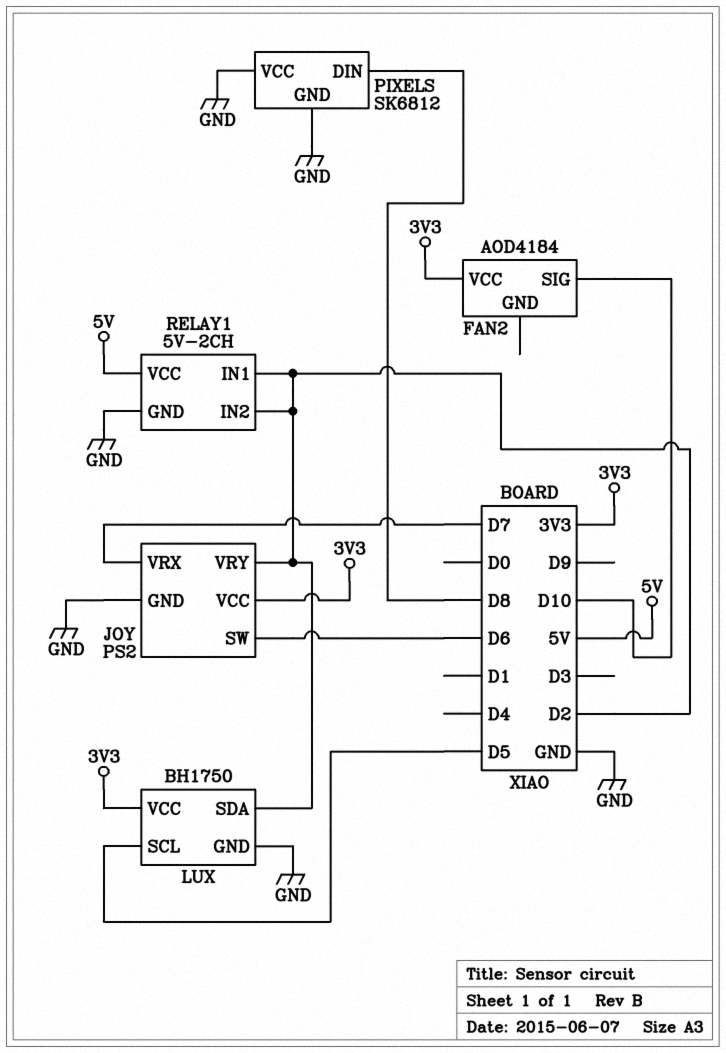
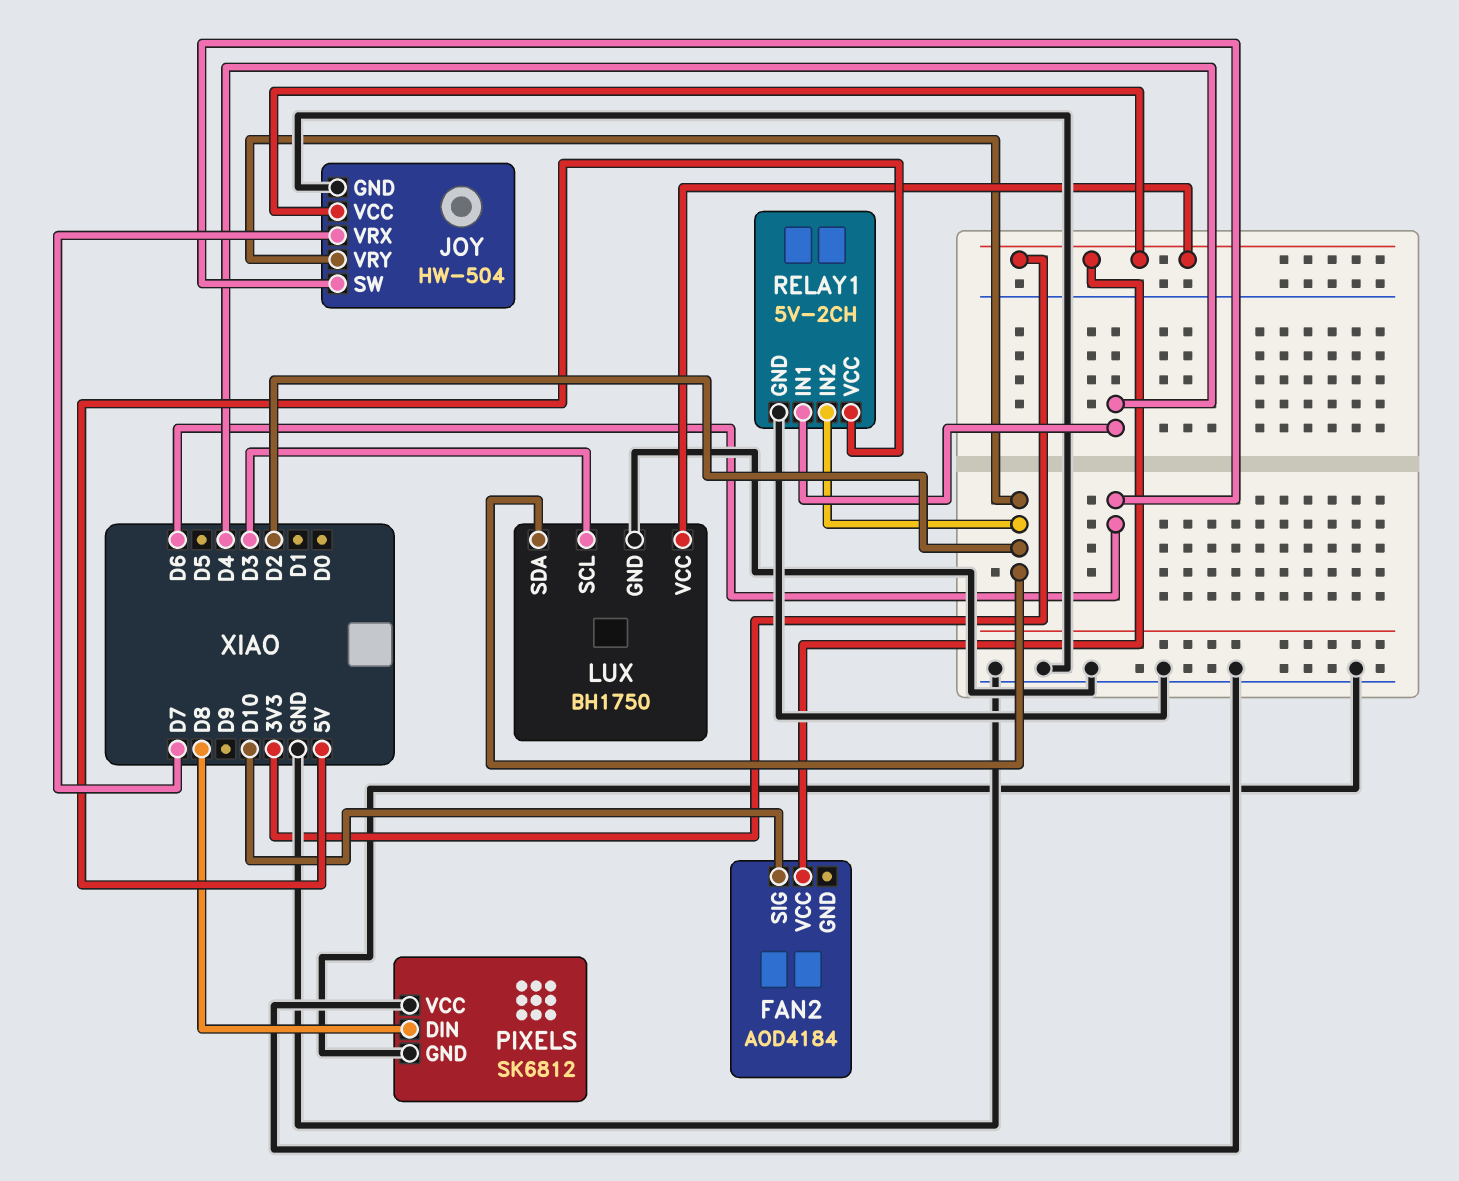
JOY: PS2 -> HW-504
LUX pin SCL: D5 -> D3
RELAY1 pin IN1: D2 -> D4

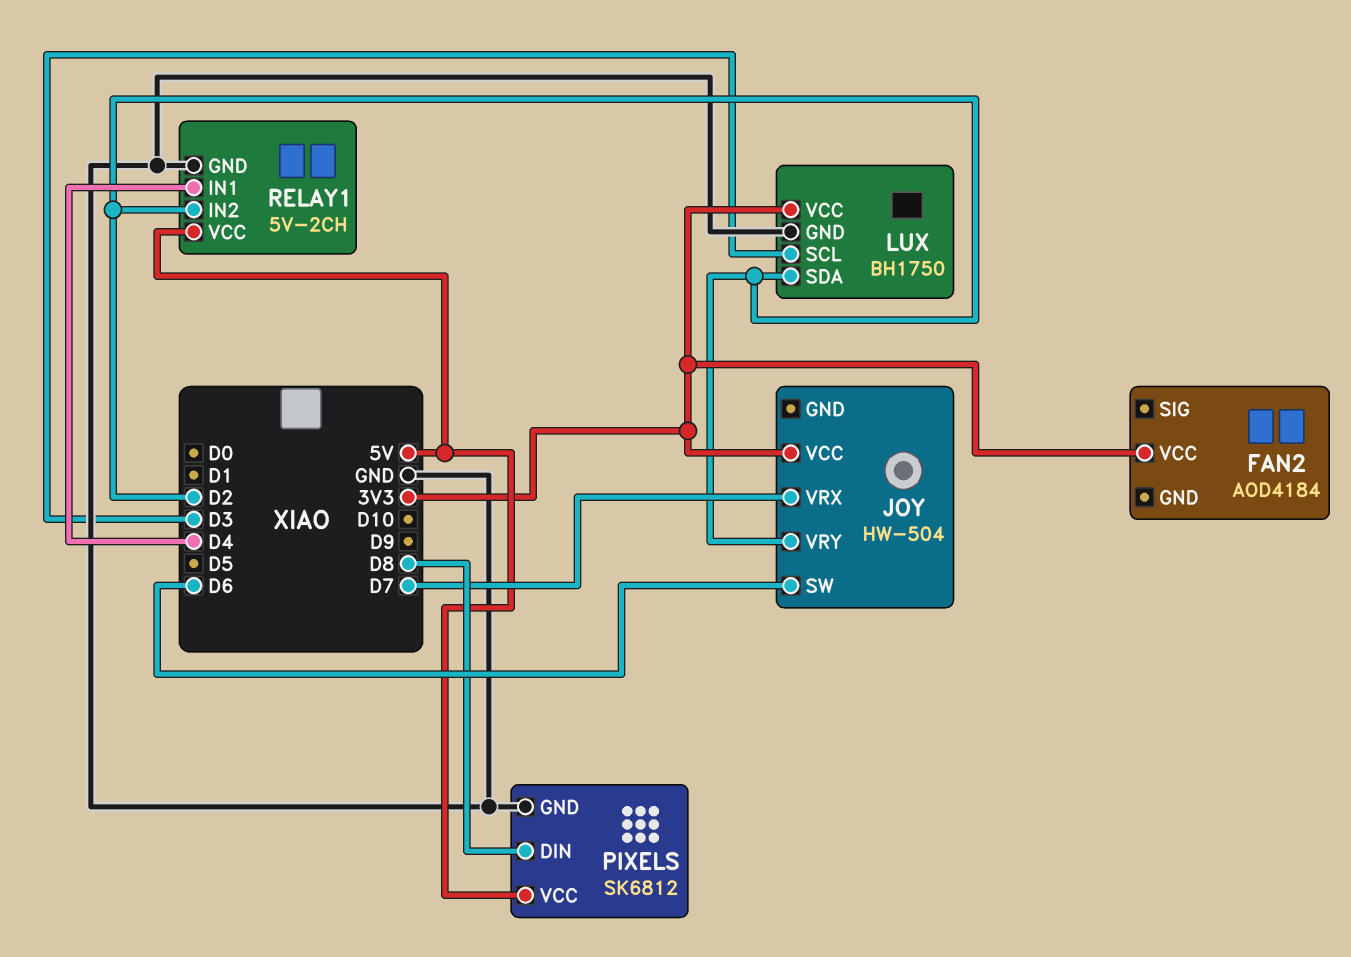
FAN2 pin SIG: D10 -> none
JOY pin GND: GND -> none
PIXELS pin VCC: GND -> 5V

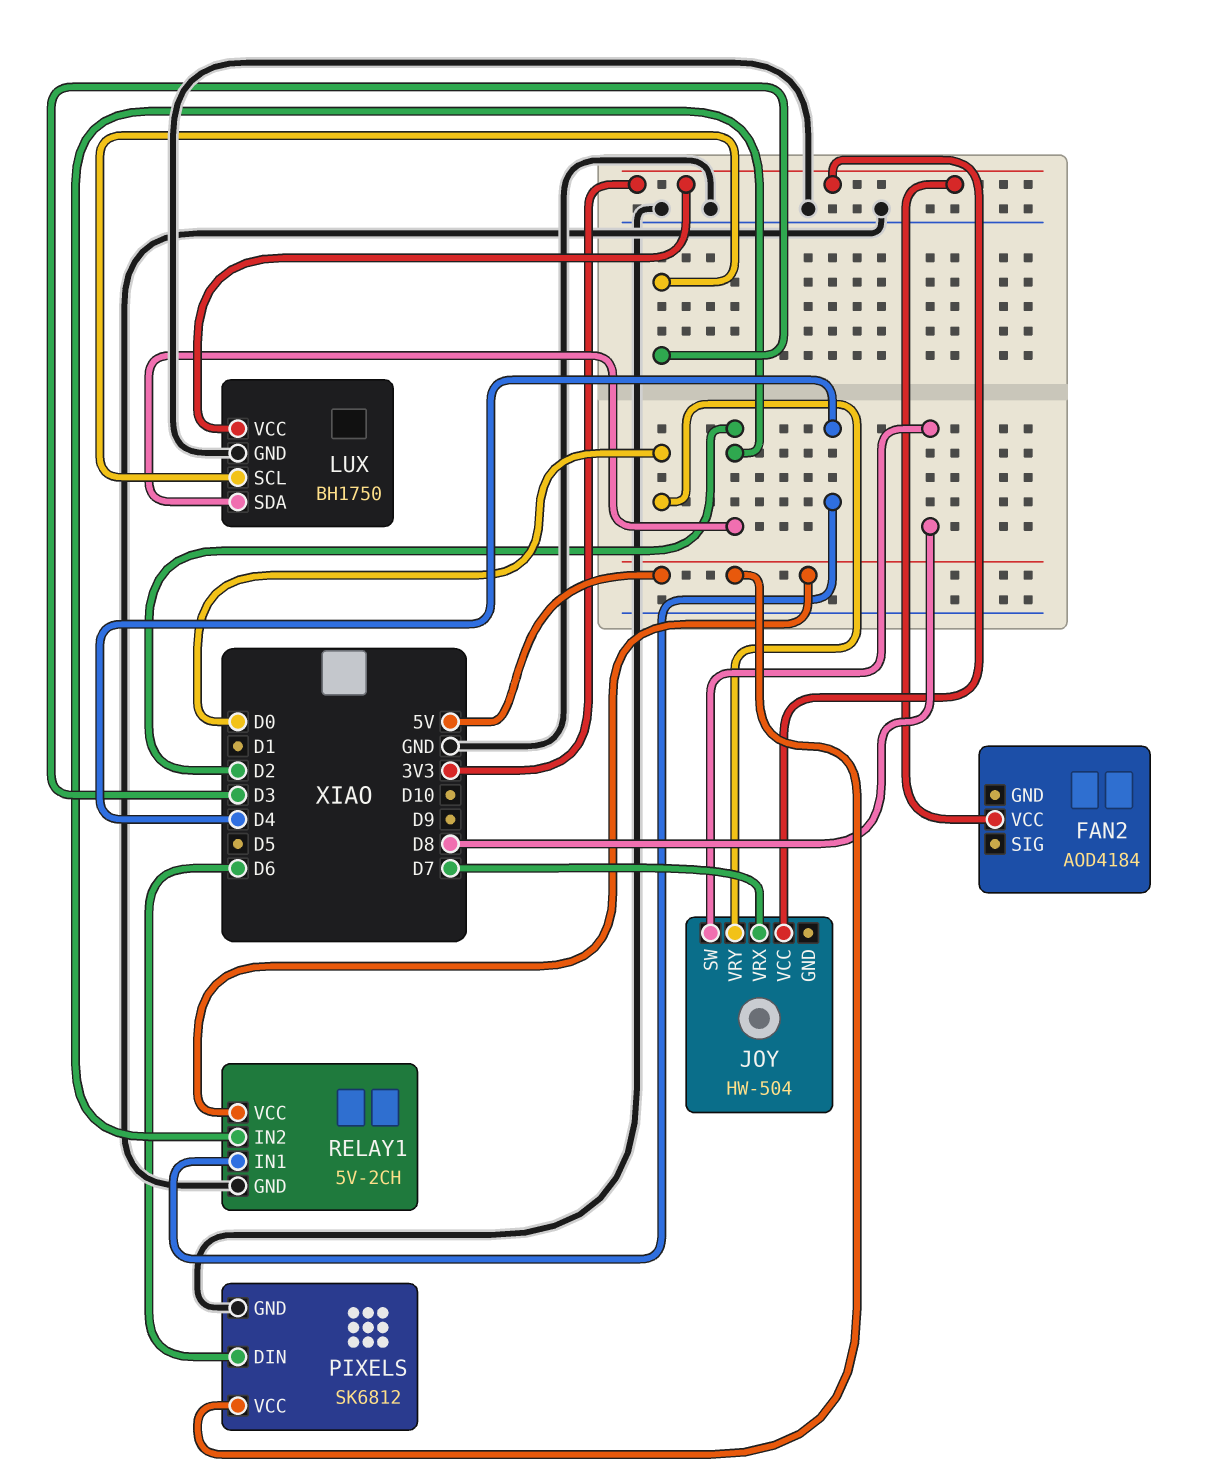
JOY pin SW: D6 -> D8
JOY pin VRY: D2 -> D0
PIXELS pin DIN: D8 -> D6

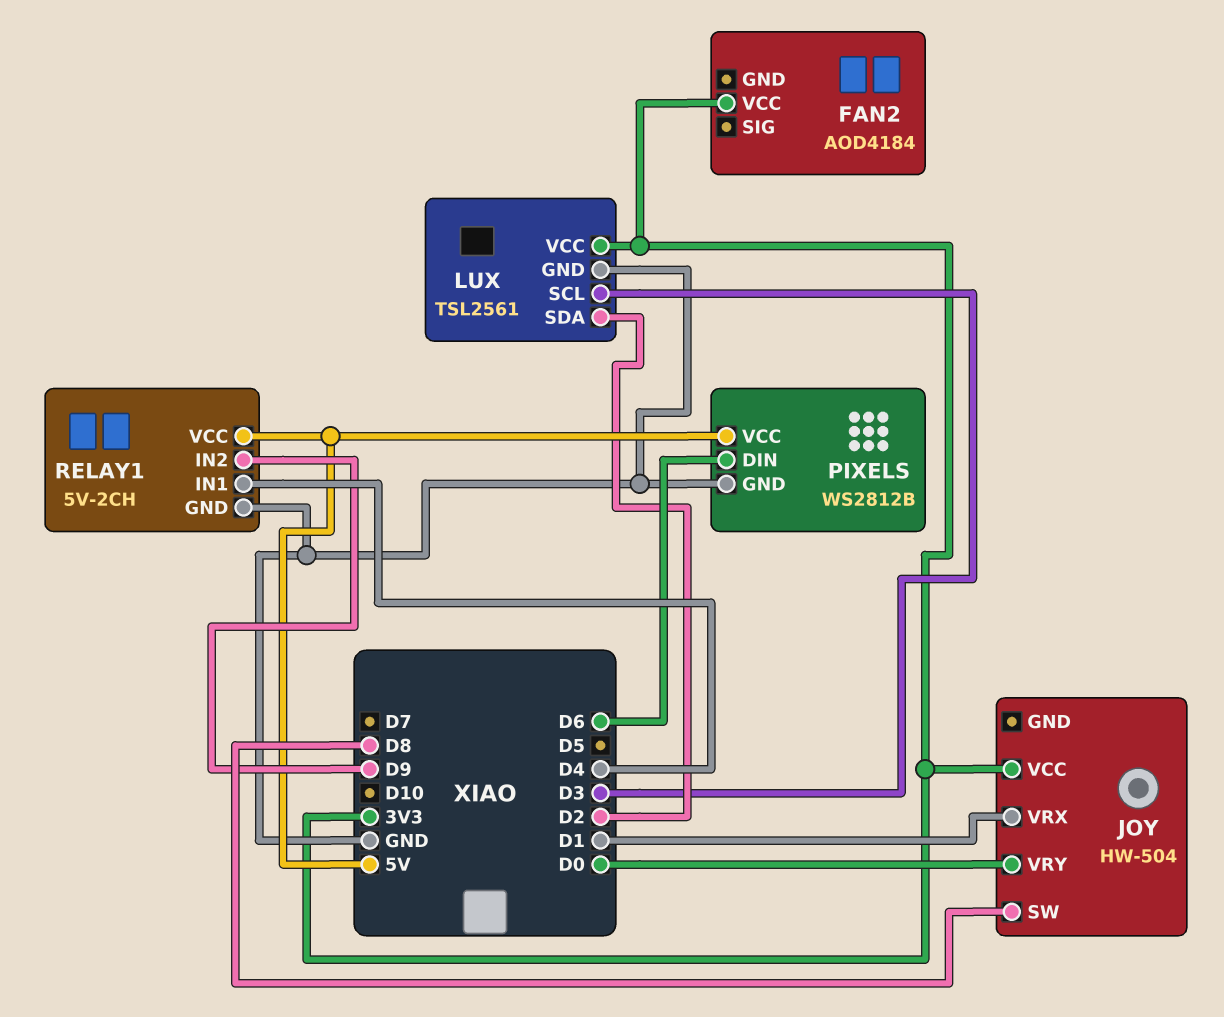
JOY pin VRX: D7 -> D1
LUX: BH1750 -> TSL2561
PIXELS: SK6812 -> WS2812B
RELAY1 pin IN2: D2 -> D9

